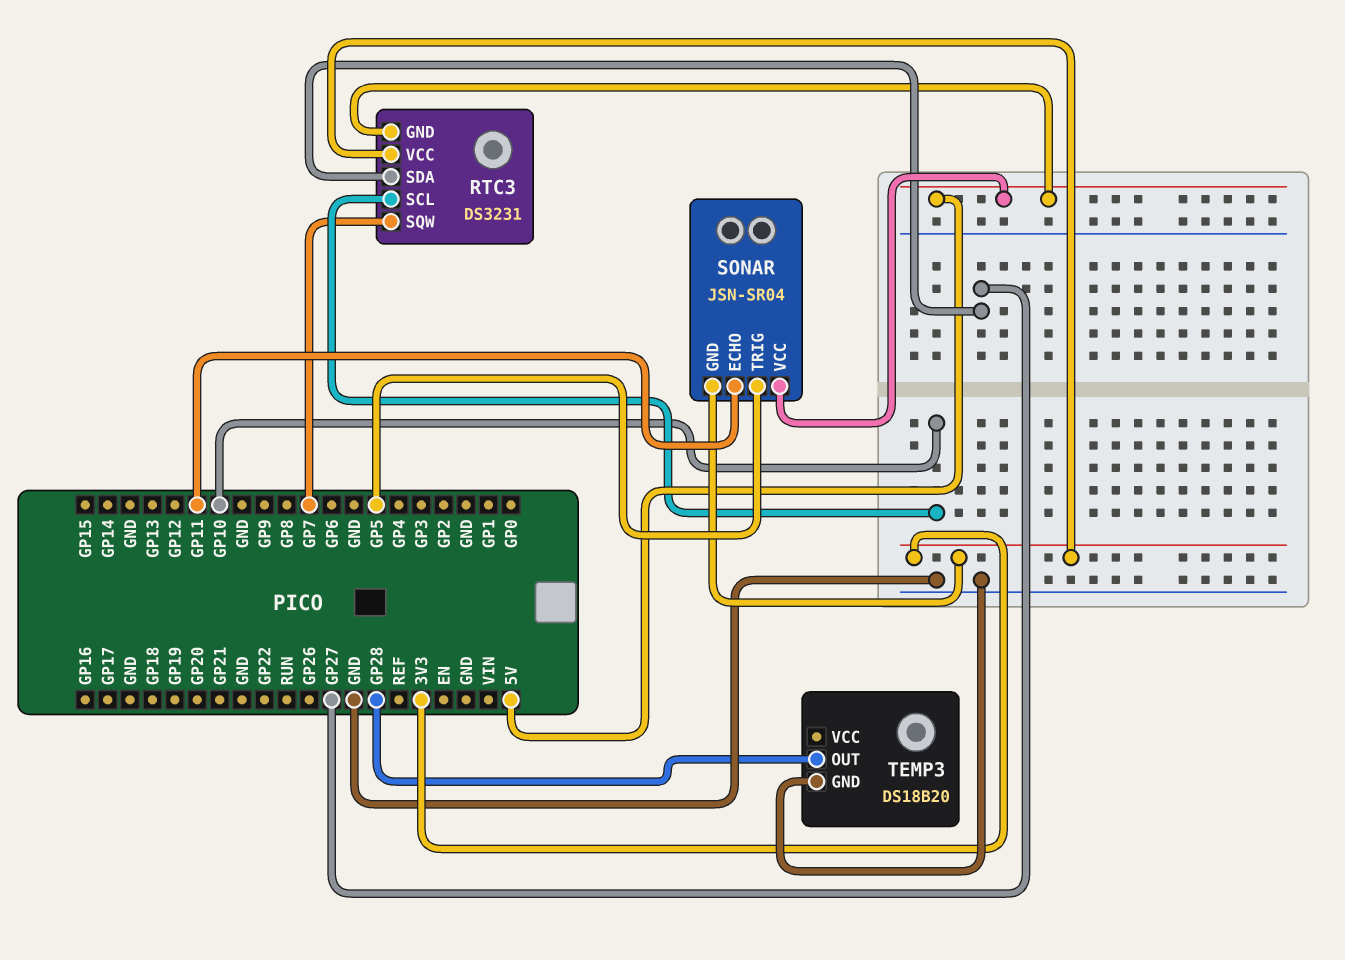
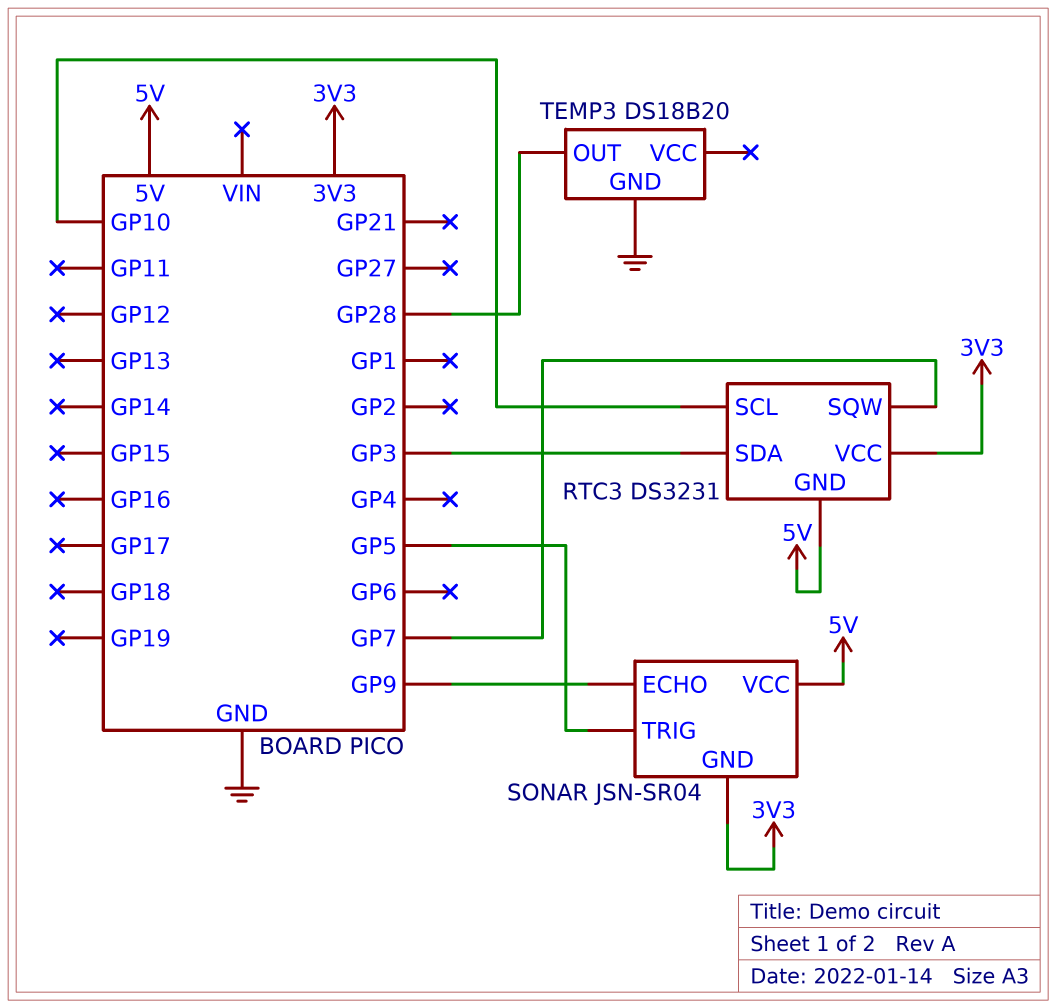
RTC3 pin SDA: GP27 -> GP3
SONAR pin ECHO: GP11 -> GP9

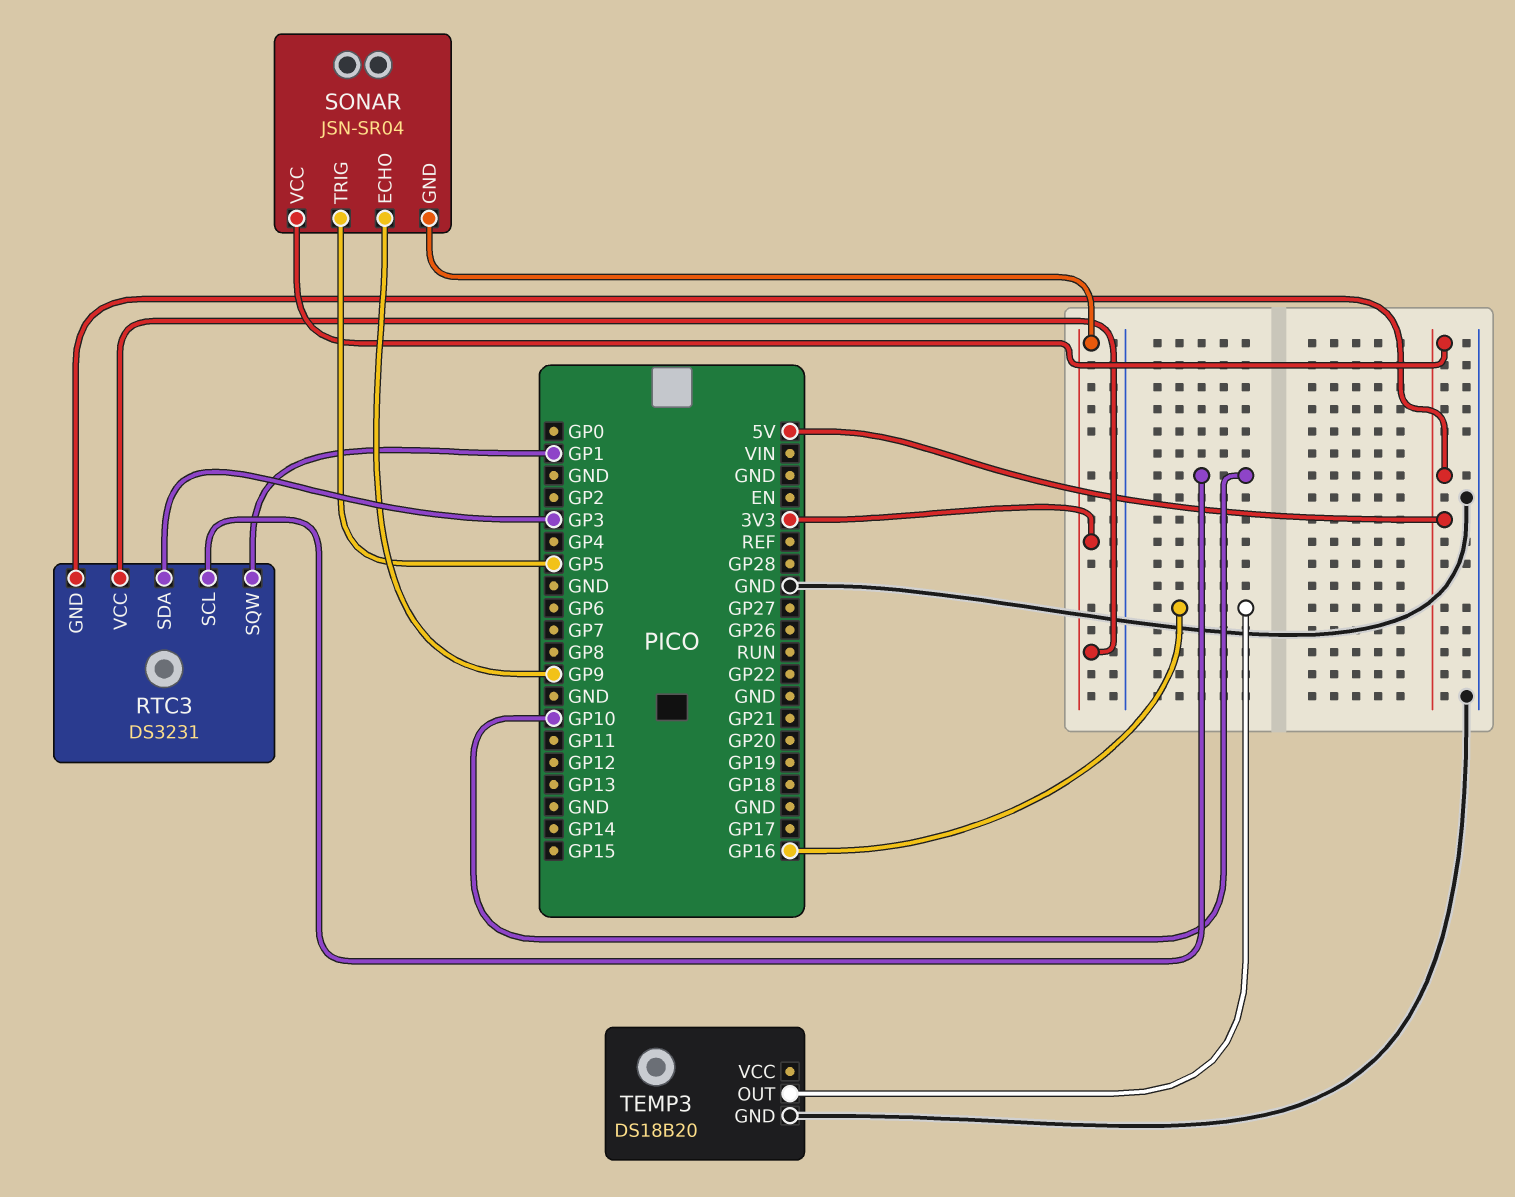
RTC3 pin SQW: GP7 -> GP1
TEMP3 pin OUT: GP28 -> GP16

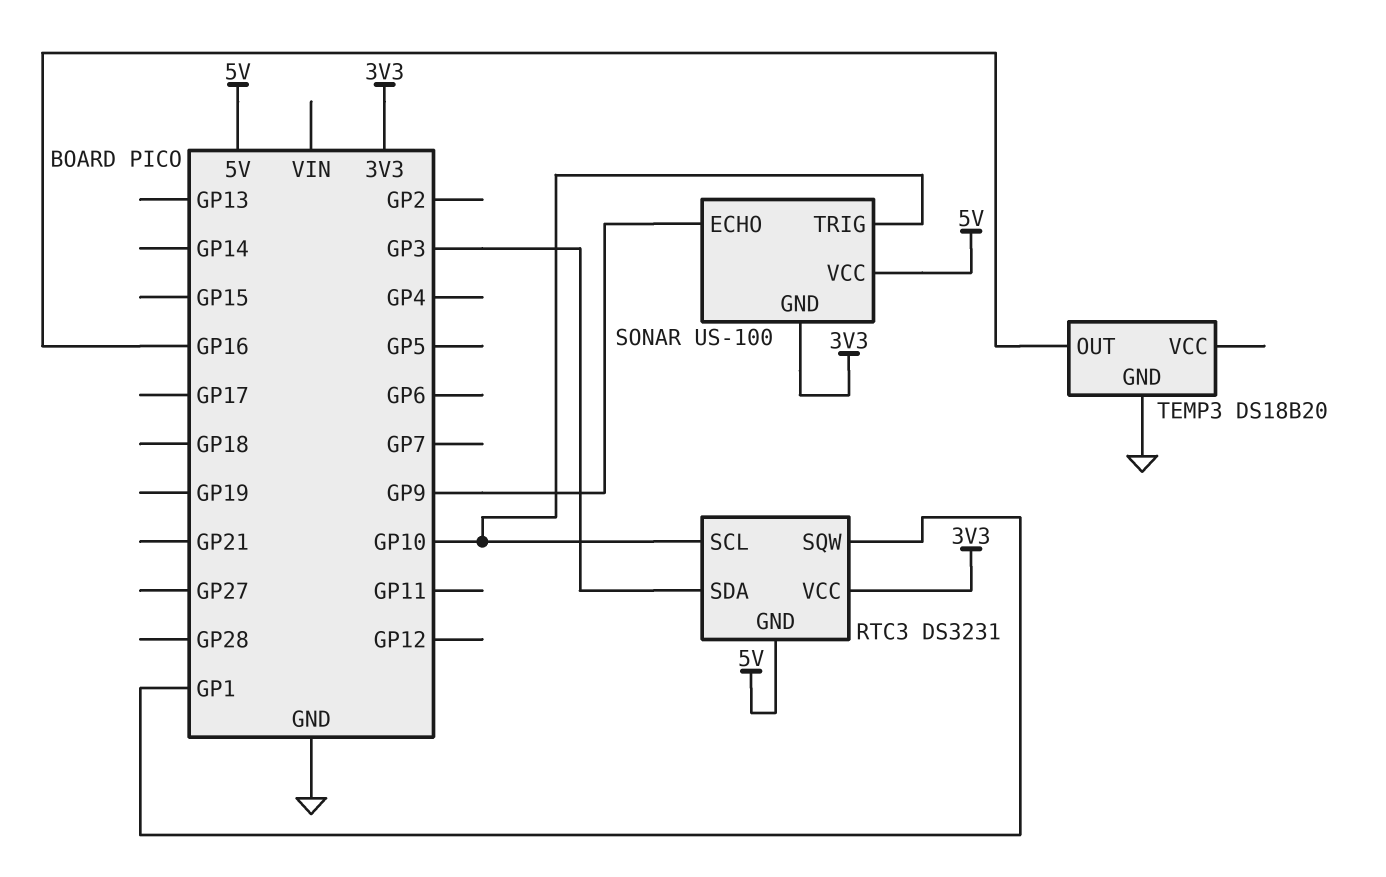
SONAR: JSN-SR04 -> US-100
SONAR pin TRIG: GP5 -> GP10

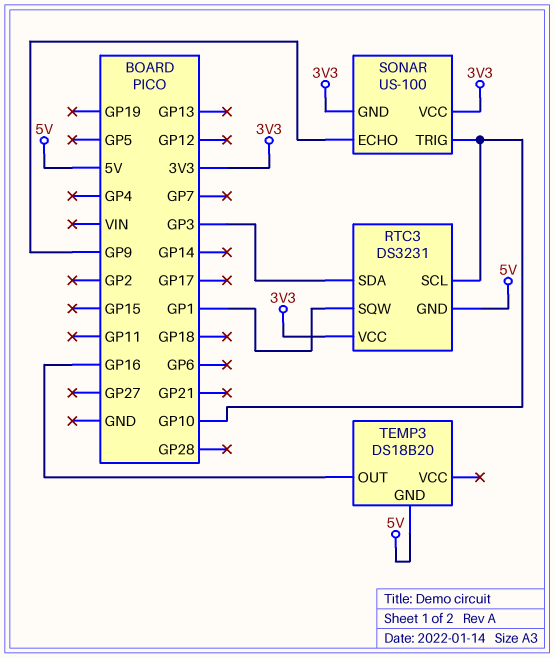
SONAR pin VCC: 5V -> 3V3
TEMP3 pin GND: GND -> 5V

